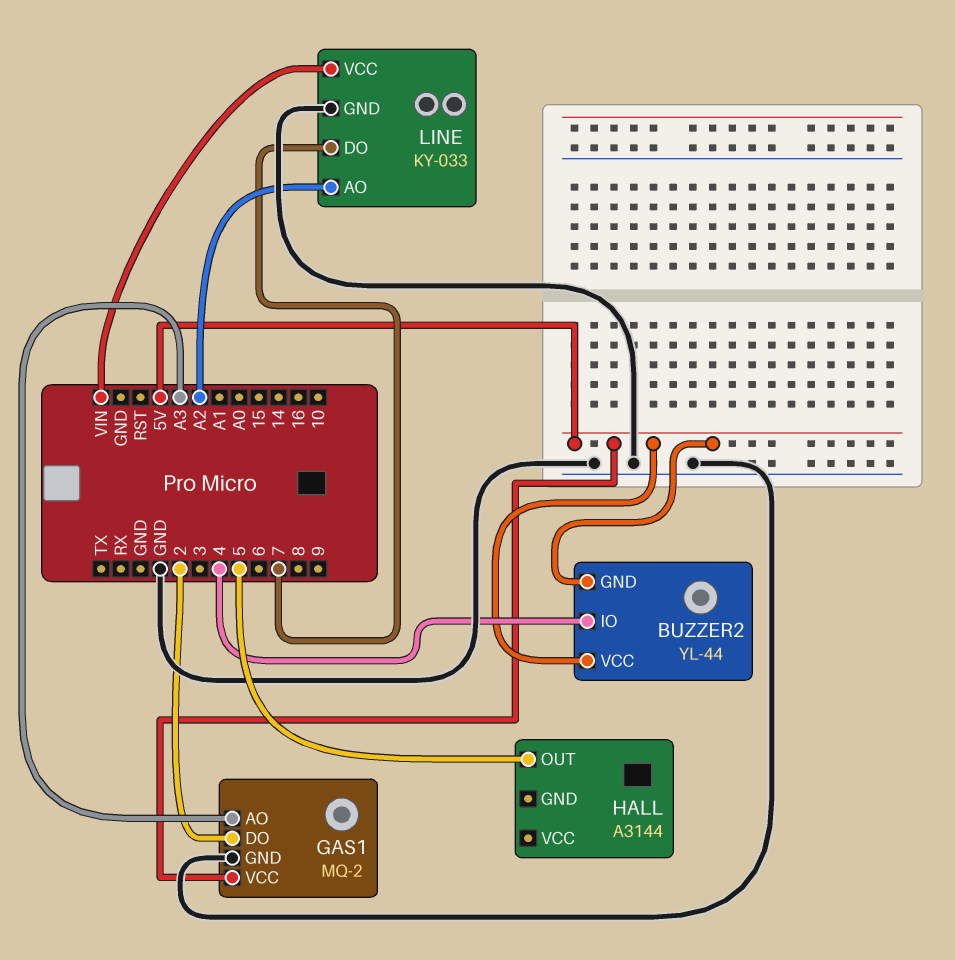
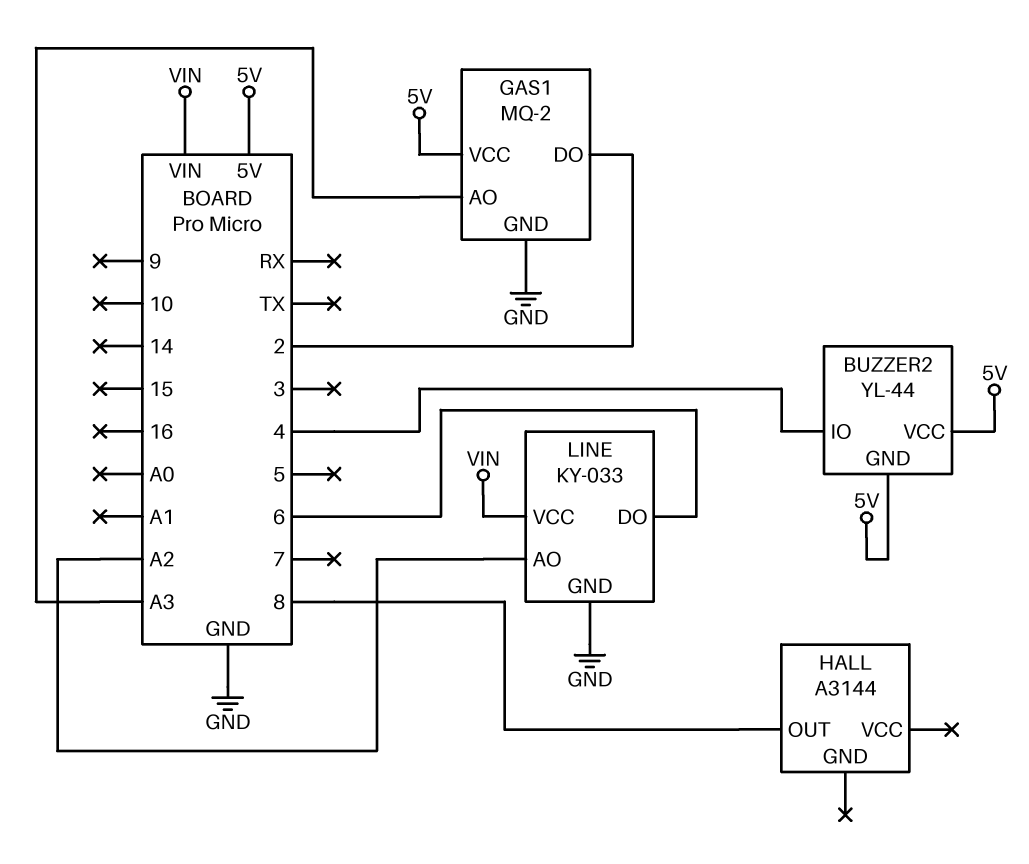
HALL pin OUT: 5 -> 8
LINE pin DO: 7 -> 6

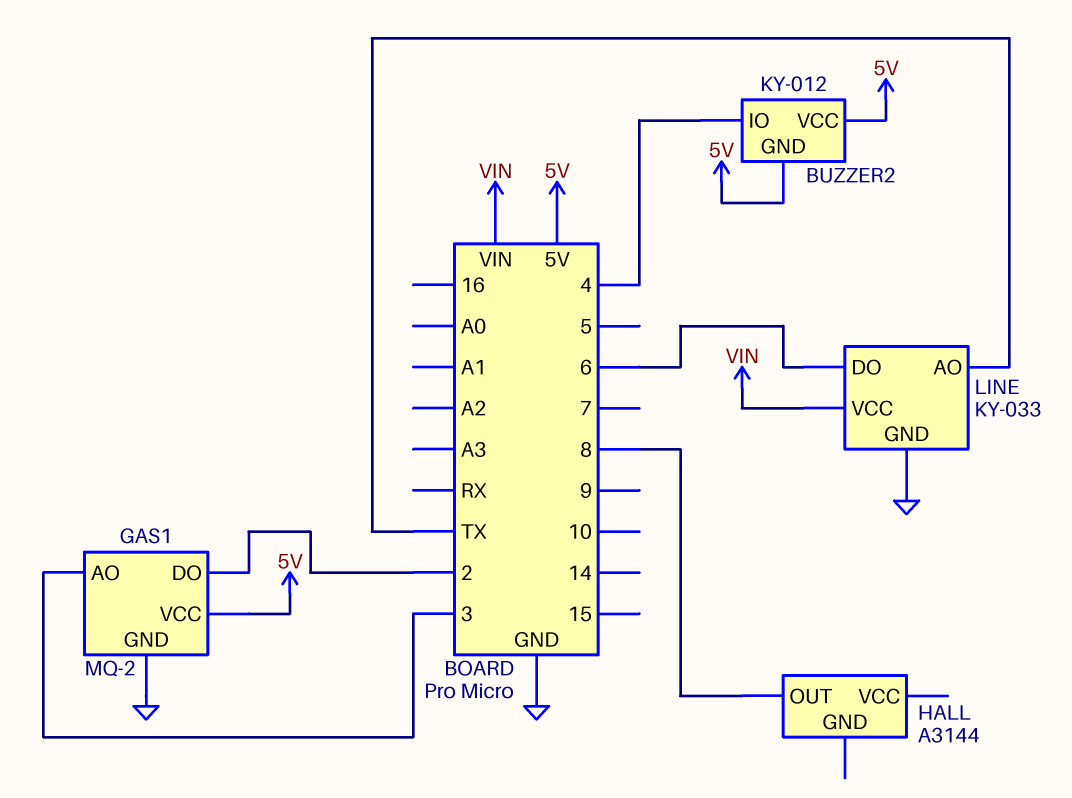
BUZZER2: YL-44 -> KY-012
GAS1 pin AO: A3 -> 3
LINE pin AO: A2 -> TX

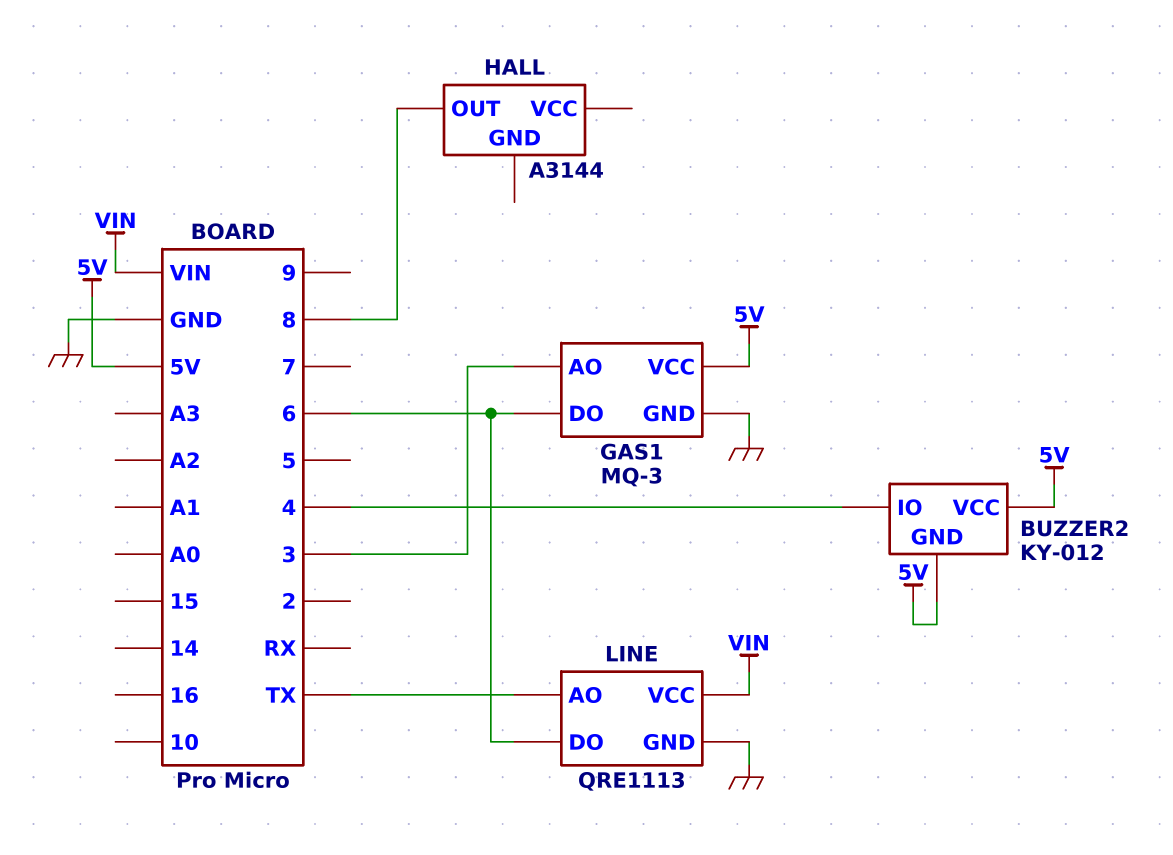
GAS1: MQ-2 -> MQ-3
GAS1 pin DO: 2 -> 6
LINE: KY-033 -> QRE1113

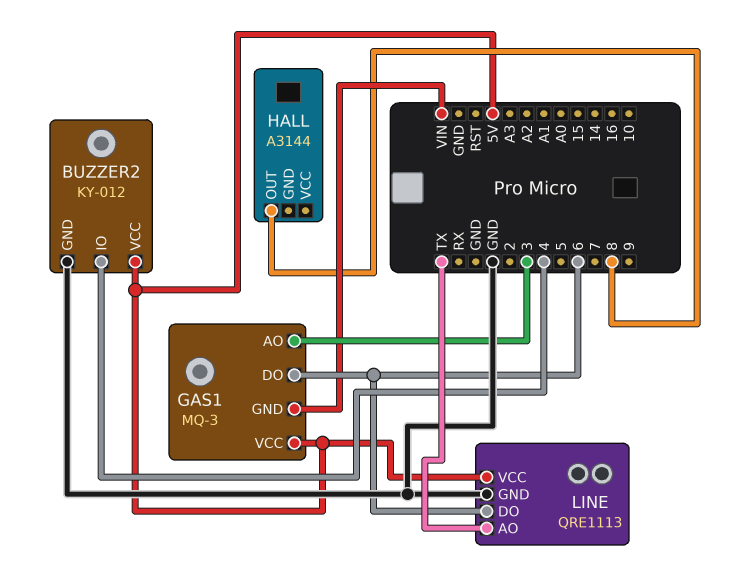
BUZZER2 pin GND: 5V -> GND
GAS1 pin GND: GND -> VIN
LINE pin VCC: VIN -> 5V

